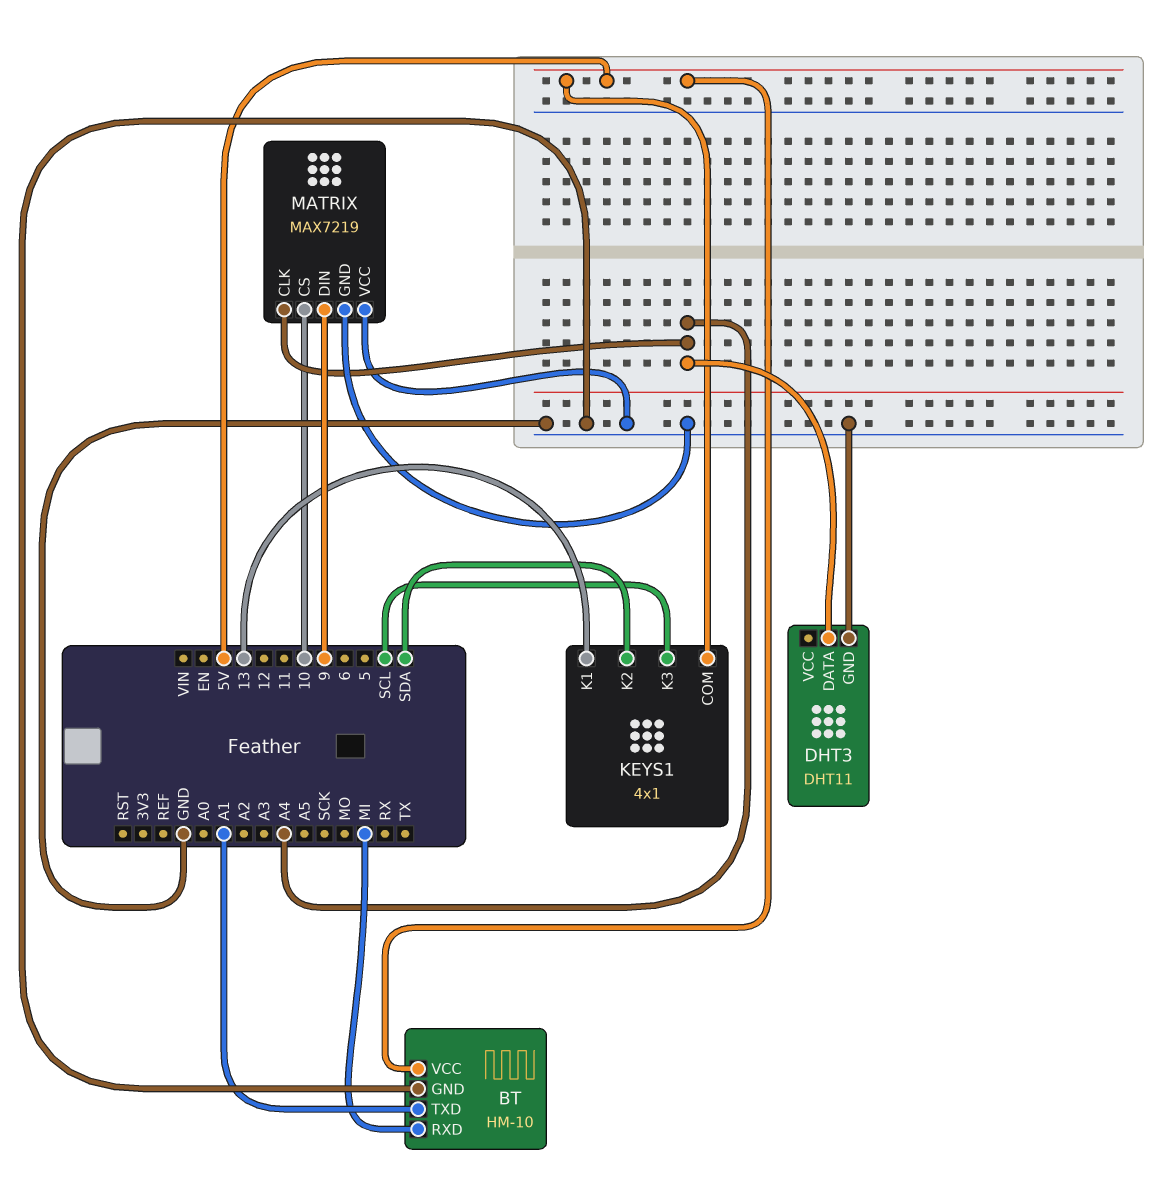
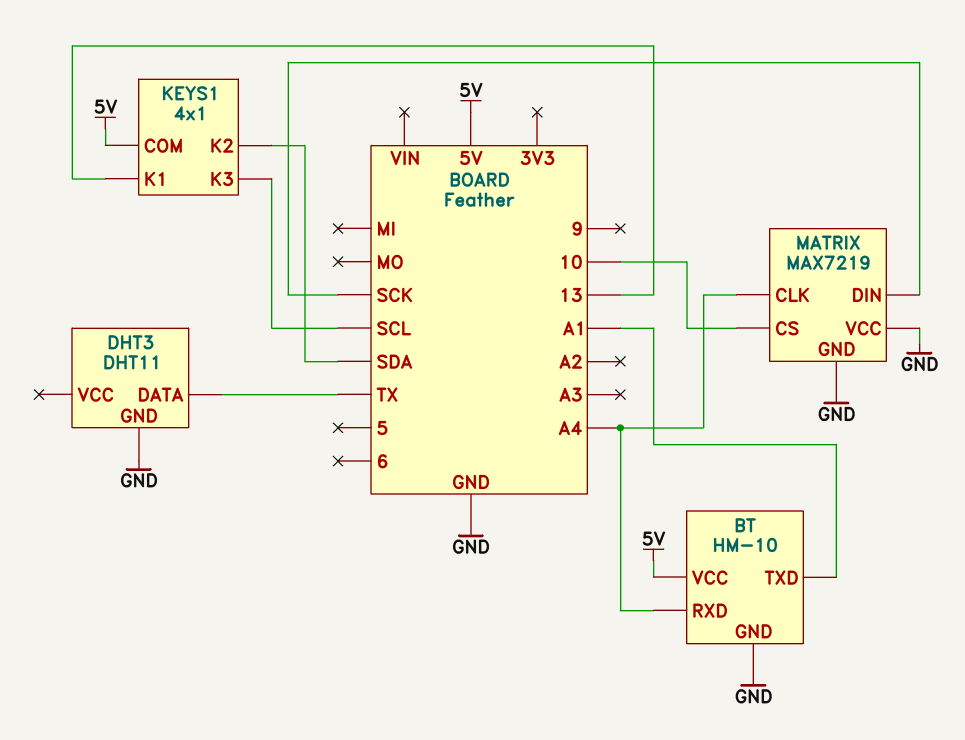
BT pin RXD: MI -> A4
DHT3 pin DATA: A4 -> TX
MATRIX pin DIN: 9 -> SCK

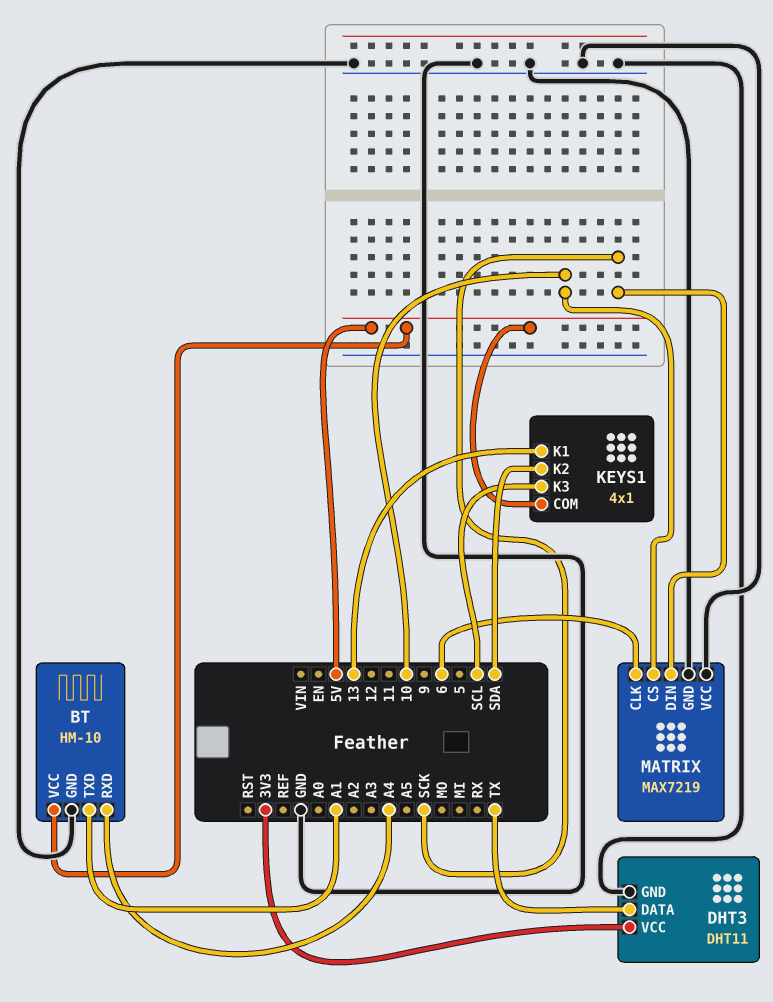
DHT3 pin VCC: none -> 3V3
MATRIX pin CLK: A4 -> 6

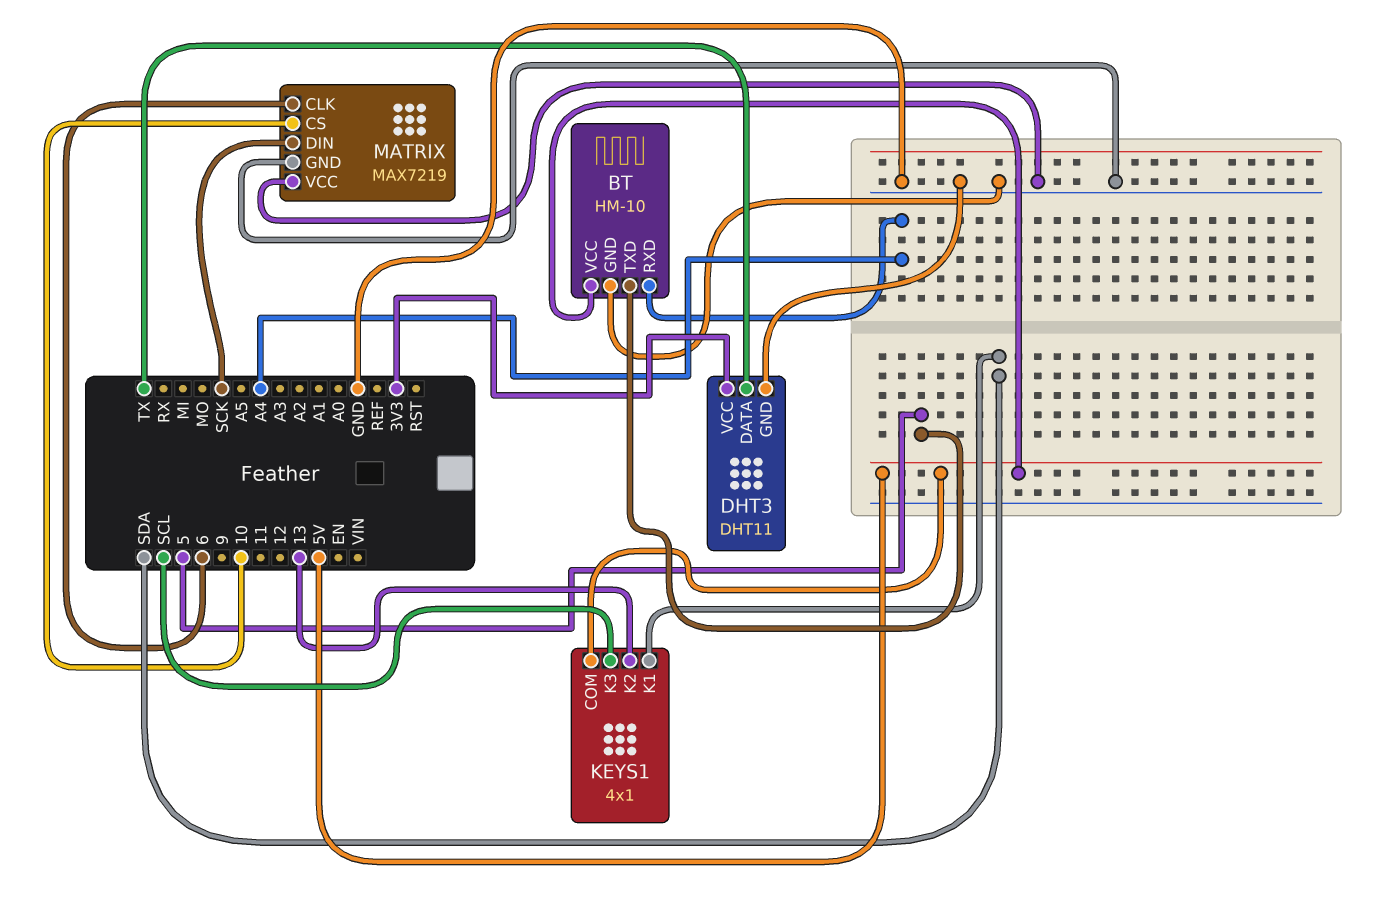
BT pin TXD: A1 -> 5
KEYS1 pin K1: 13 -> SDA
KEYS1 pin K2: SDA -> 13

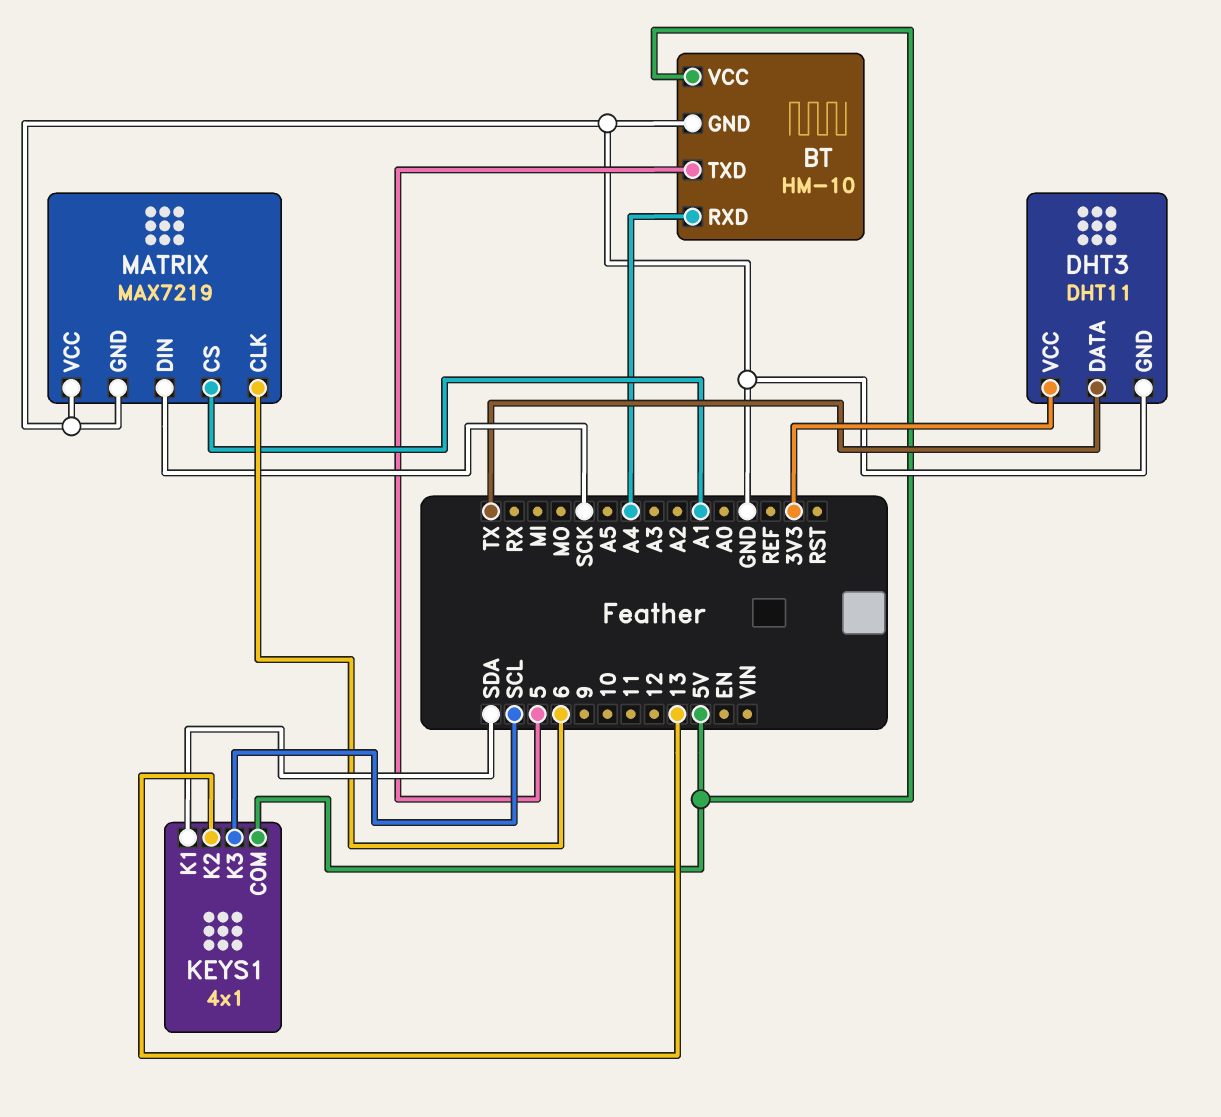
MATRIX pin CS: 10 -> A1

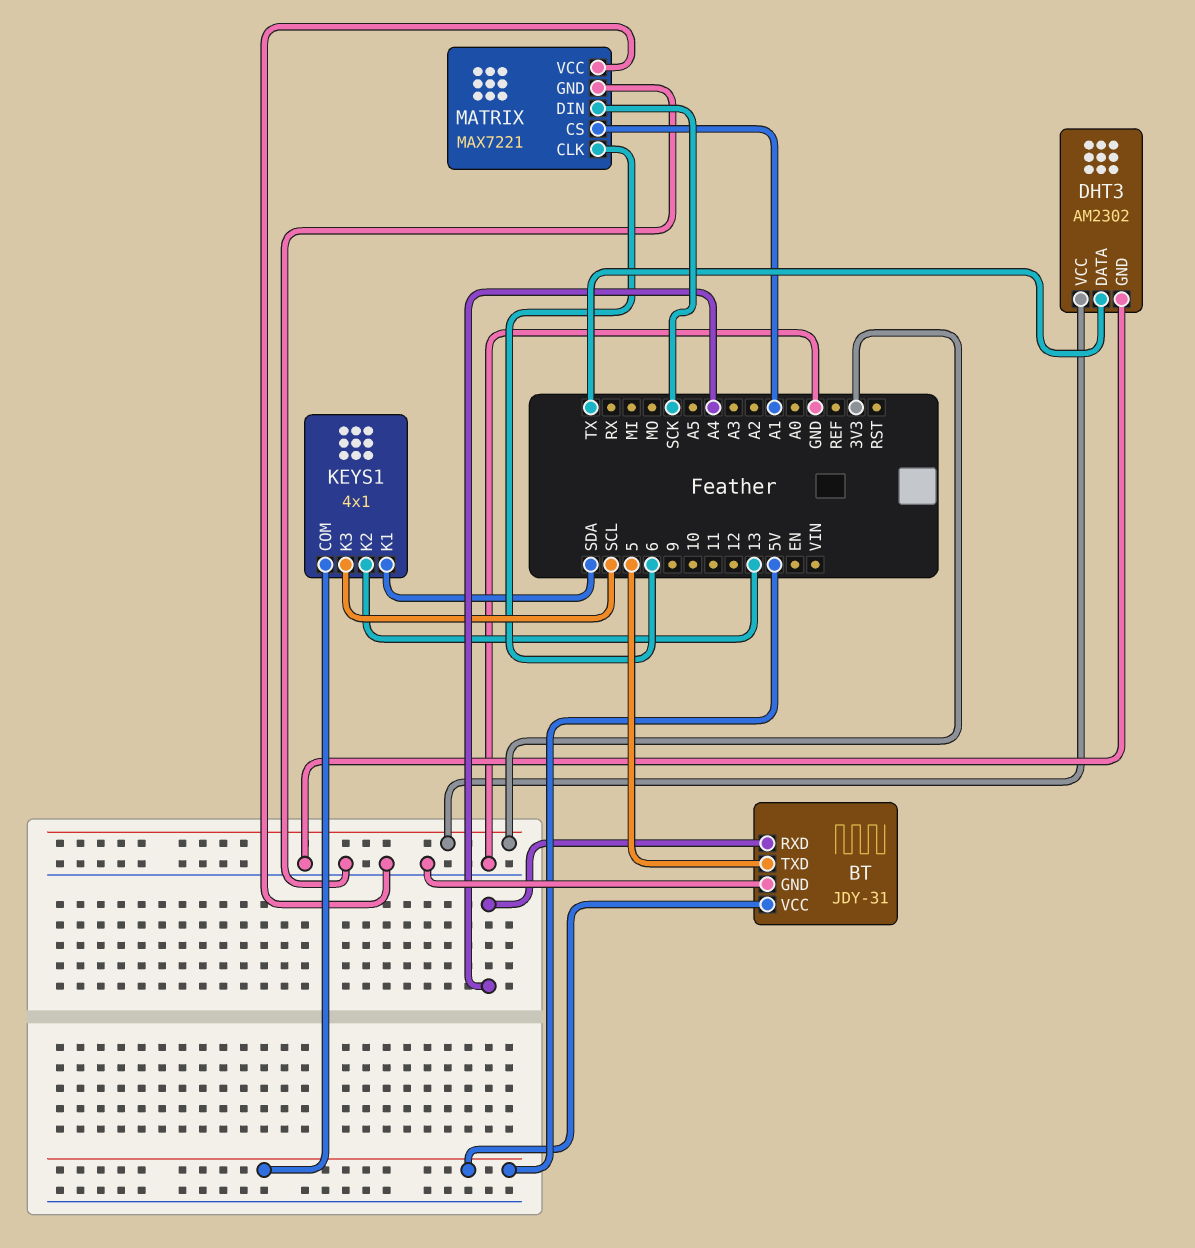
BT: HM-10 -> JDY-31
DHT3: DHT11 -> AM2302
MATRIX: MAX7219 -> MAX7221

